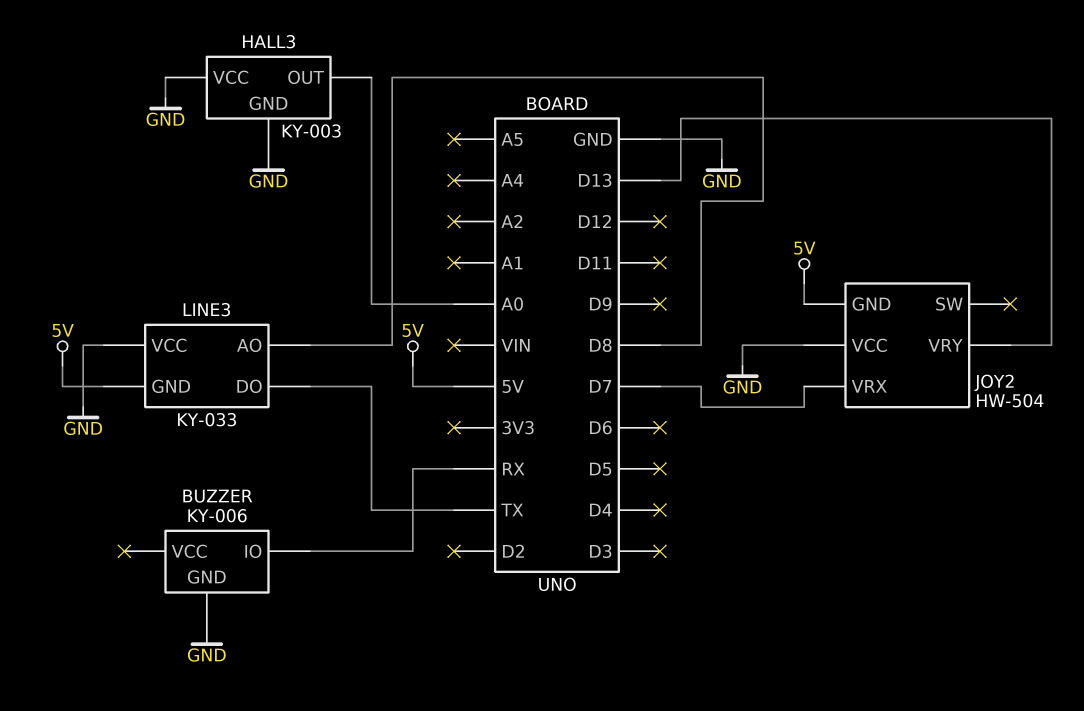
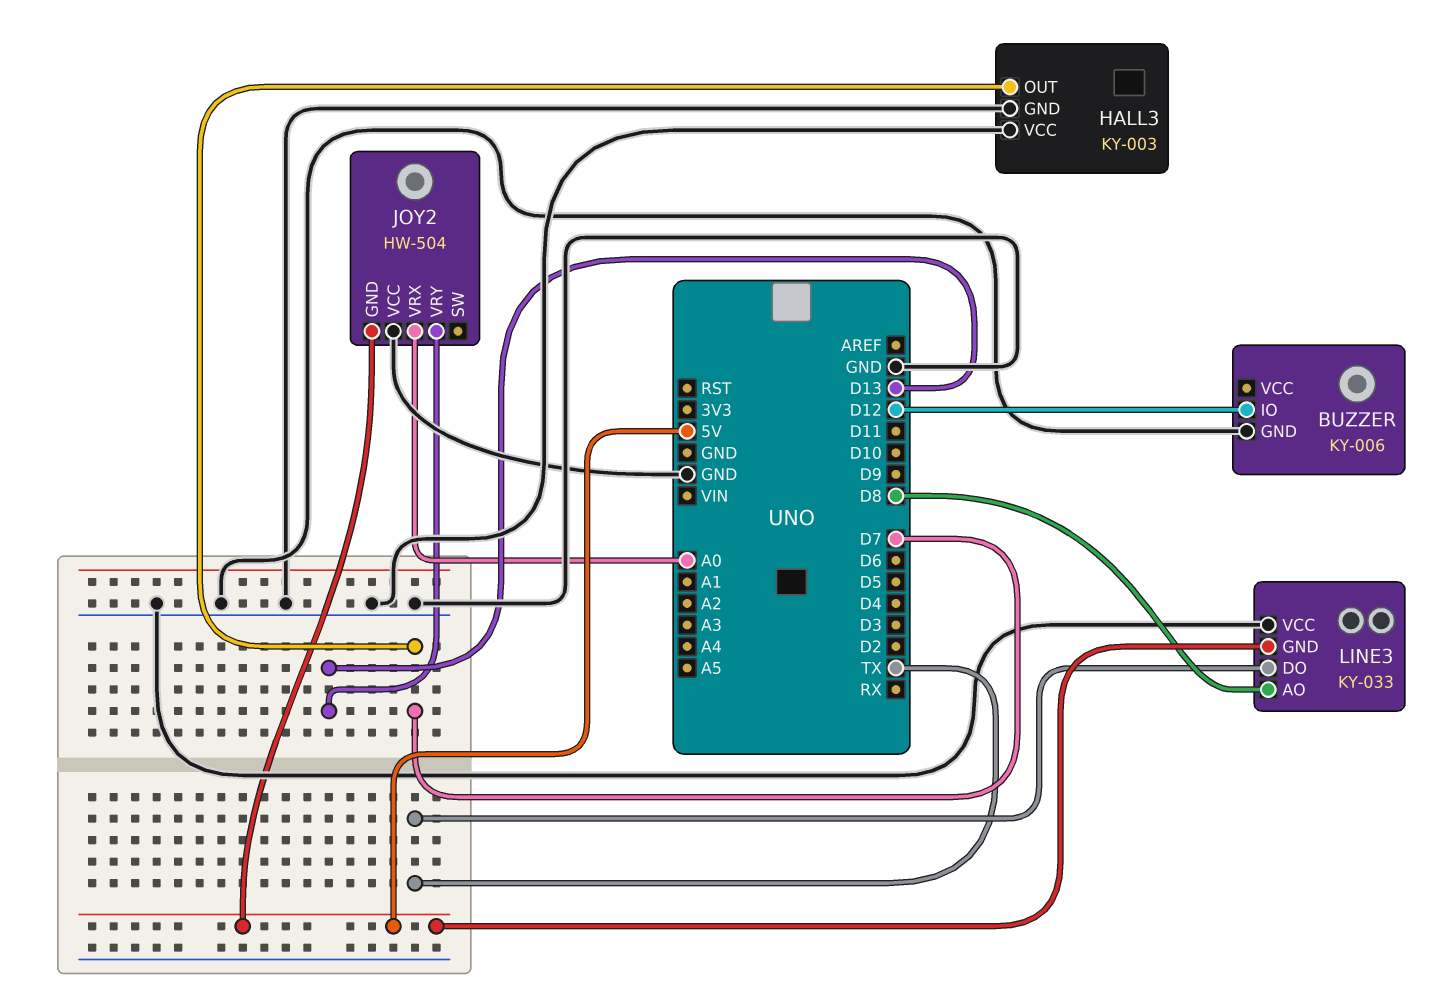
BUZZER pin IO: RX -> D12
HALL3 pin OUT: A0 -> D7
JOY2 pin VRX: D7 -> A0

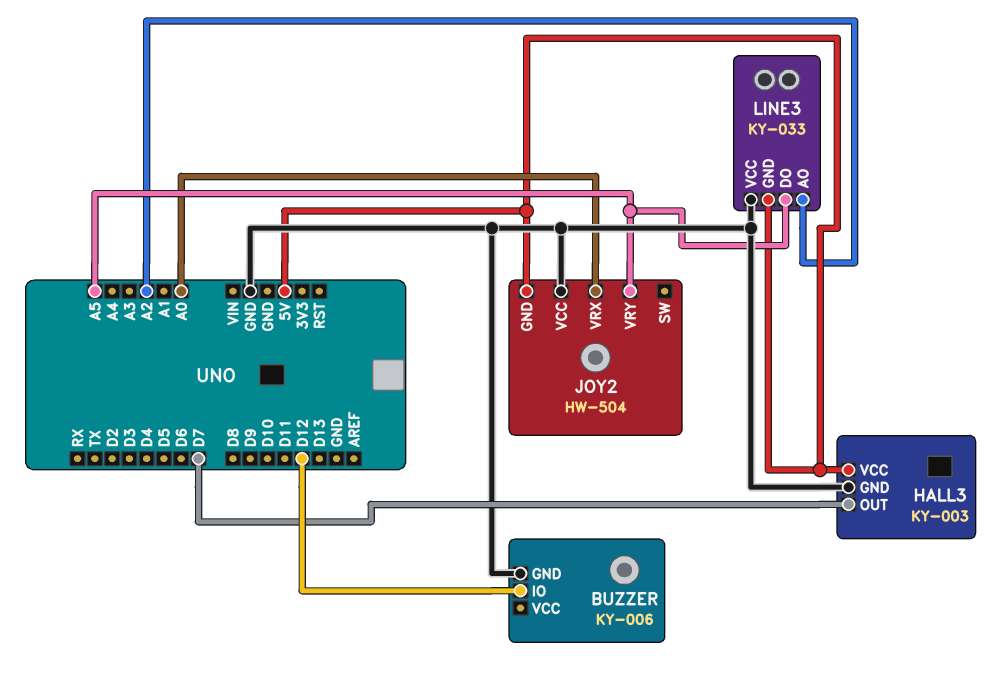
HALL3 pin VCC: GND -> 5V
JOY2 pin VRY: D13 -> A5
LINE3 pin AO: D8 -> A2
LINE3 pin DO: TX -> A5

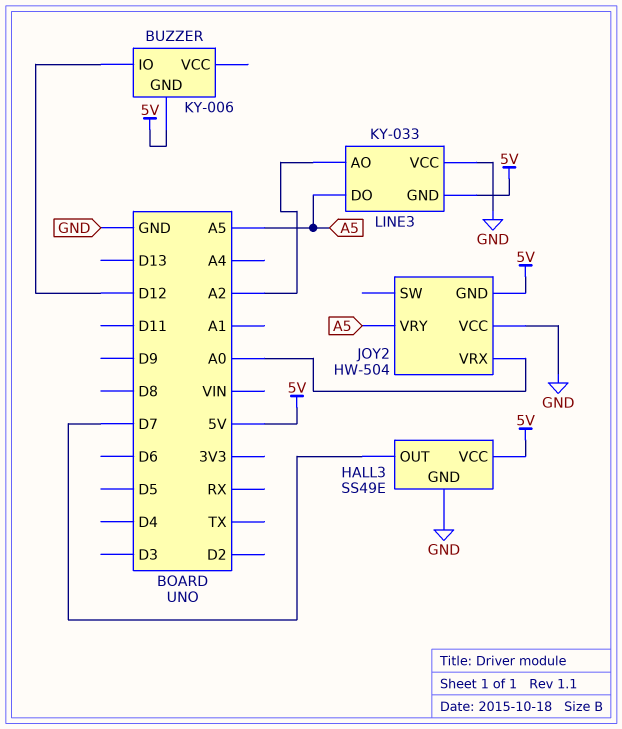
BUZZER pin GND: GND -> 5V
HALL3: KY-003 -> SS49E

